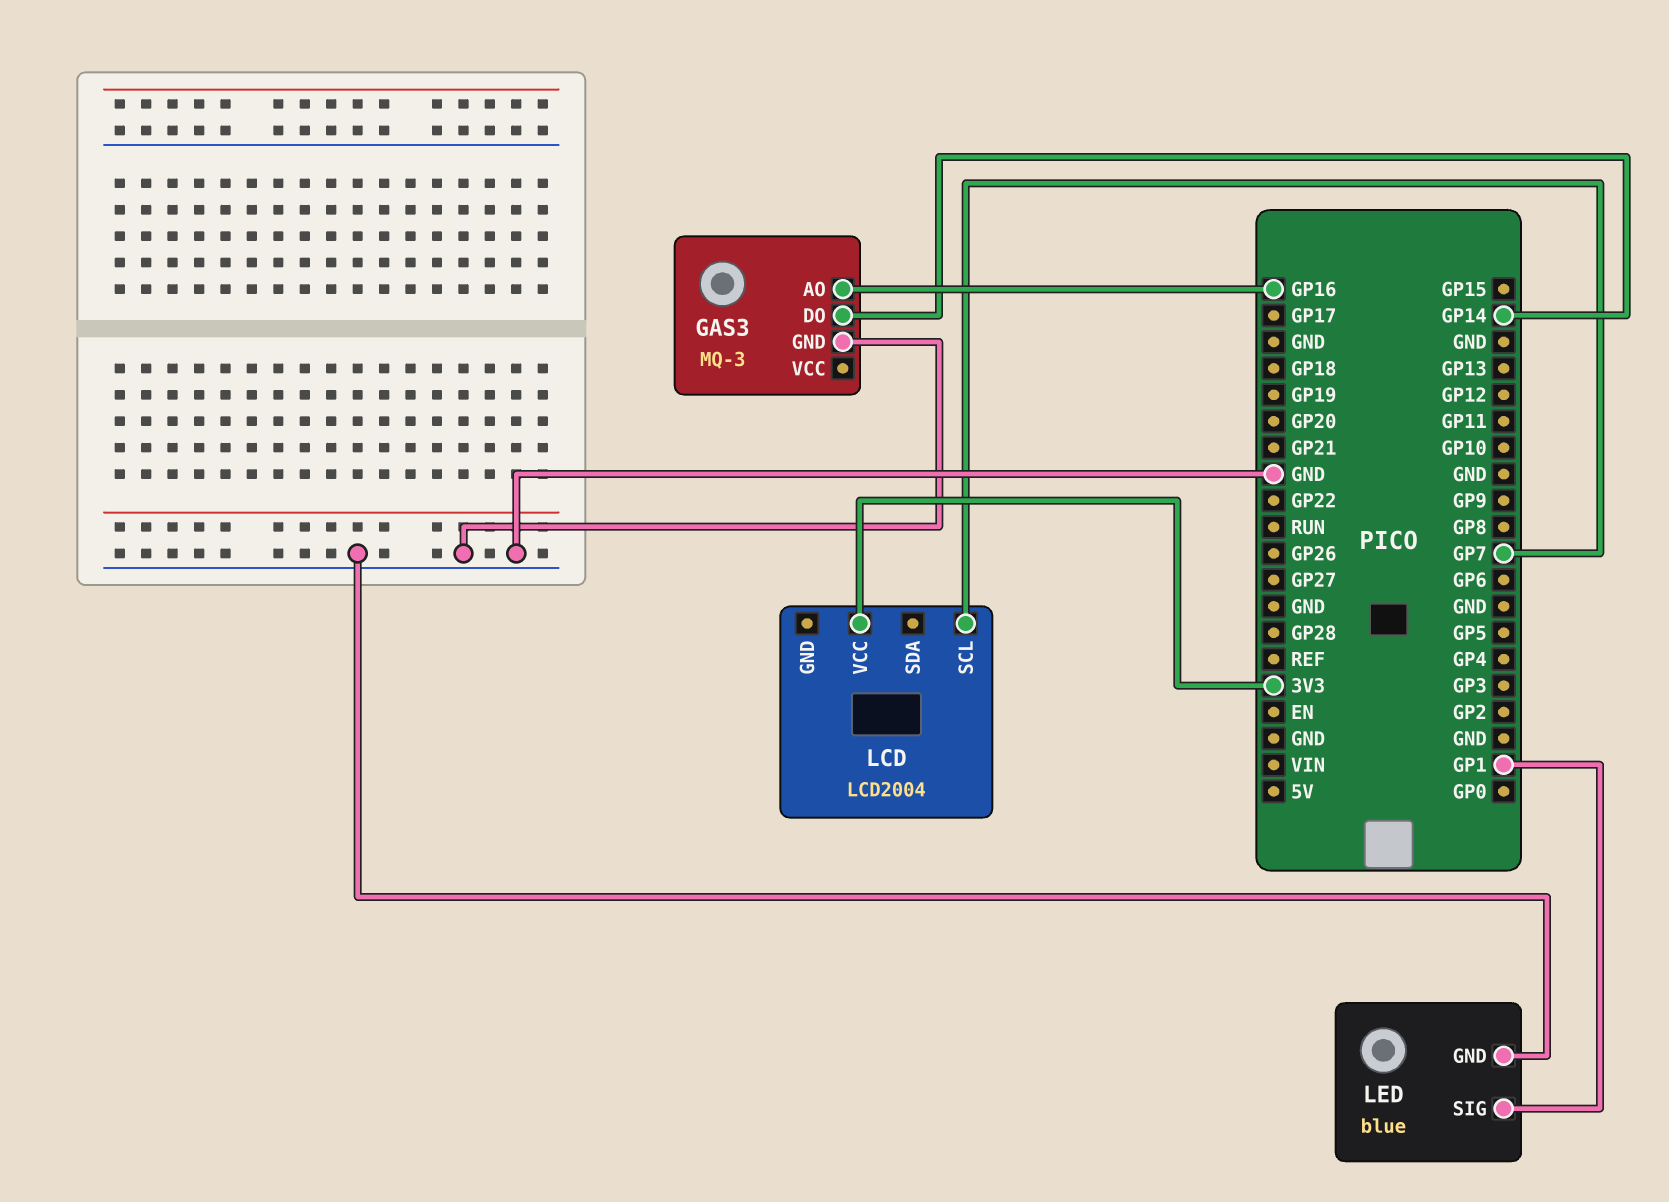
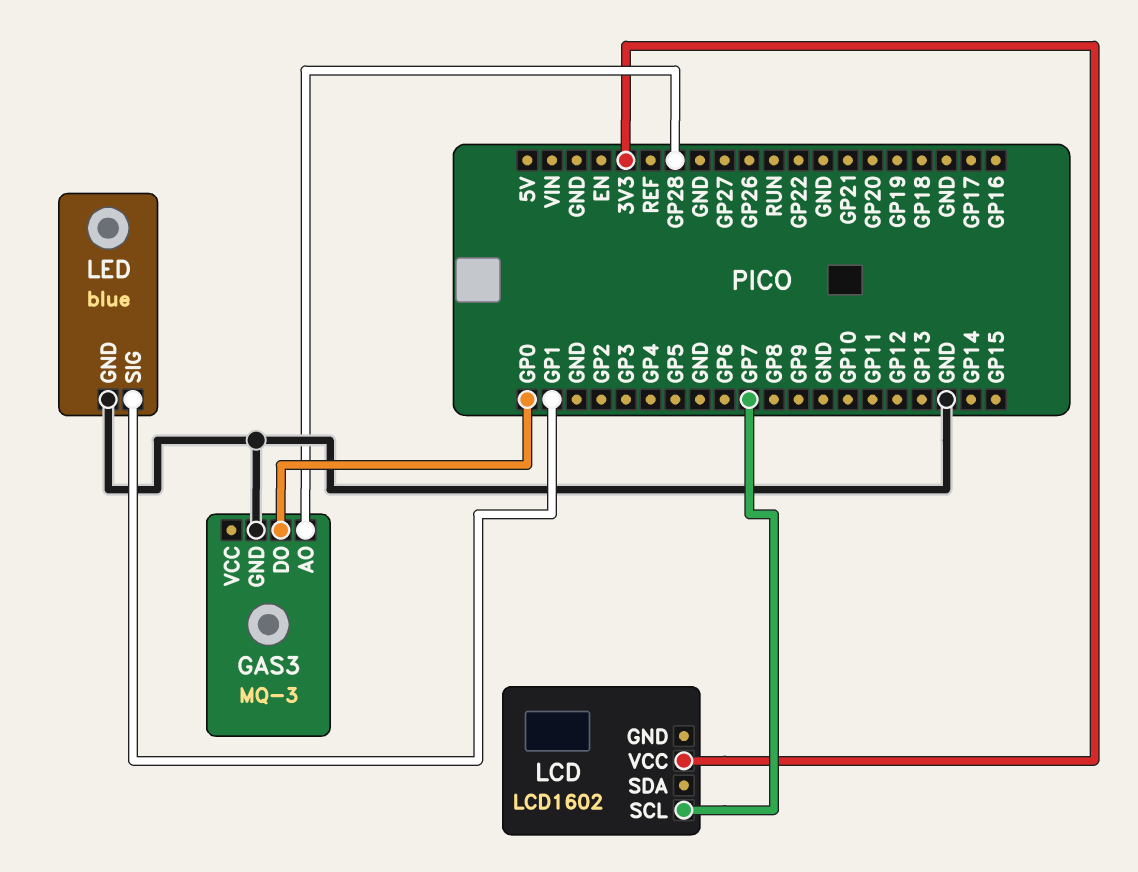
GAS3 pin AO: GP16 -> GP28
GAS3 pin DO: GP14 -> GP0
LCD: LCD2004 -> LCD1602

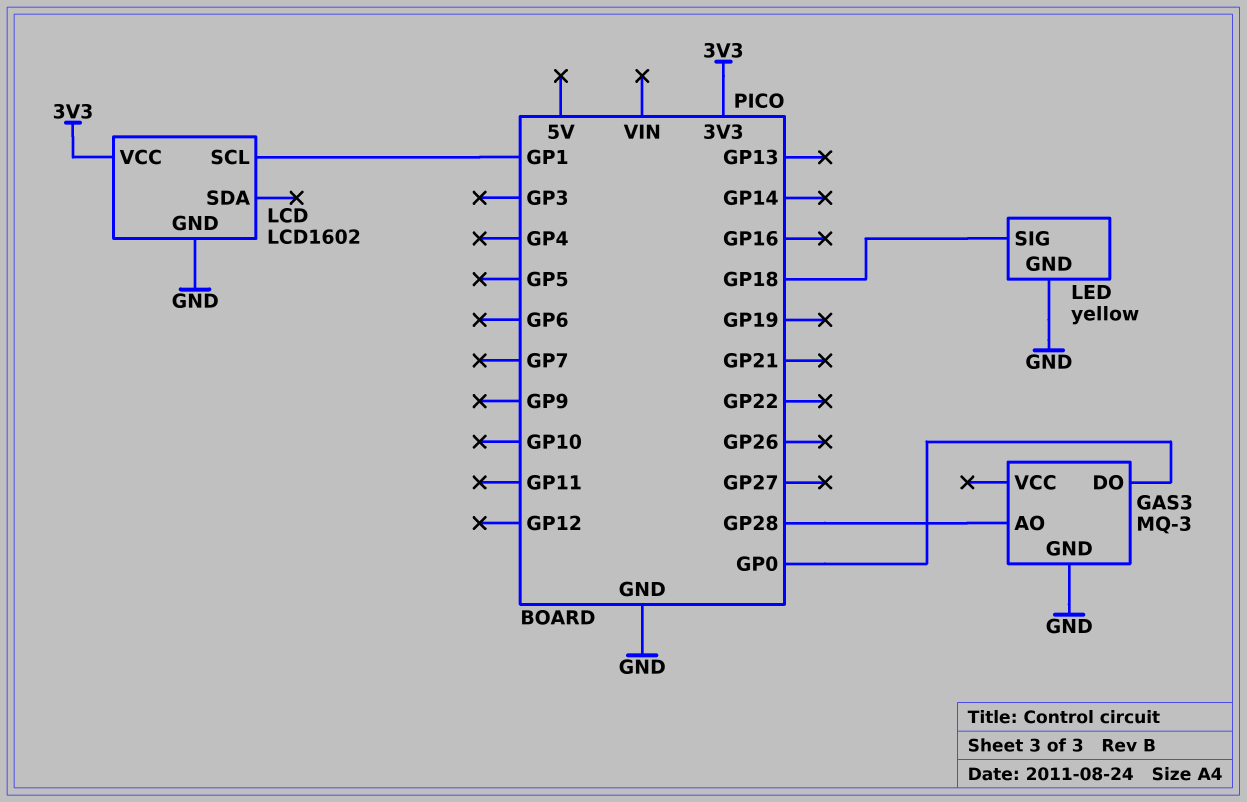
LCD pin GND: none -> GND
LCD pin SCL: GP7 -> GP1
LED: blue -> yellow
LED pin SIG: GP1 -> GP18

